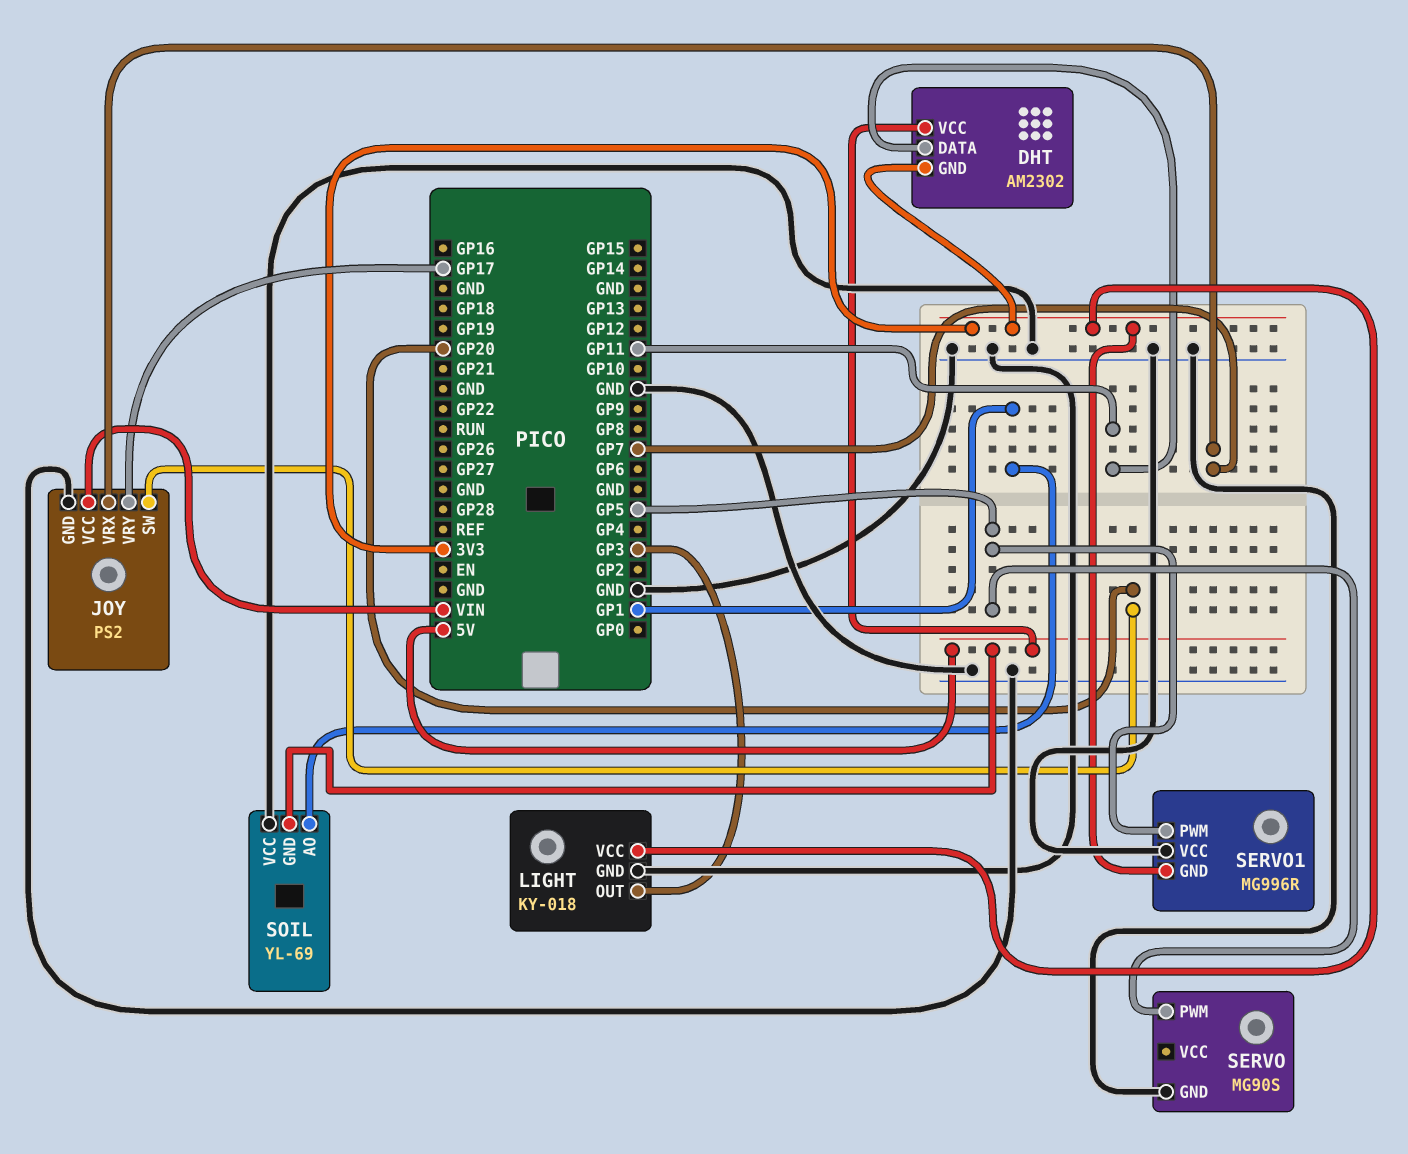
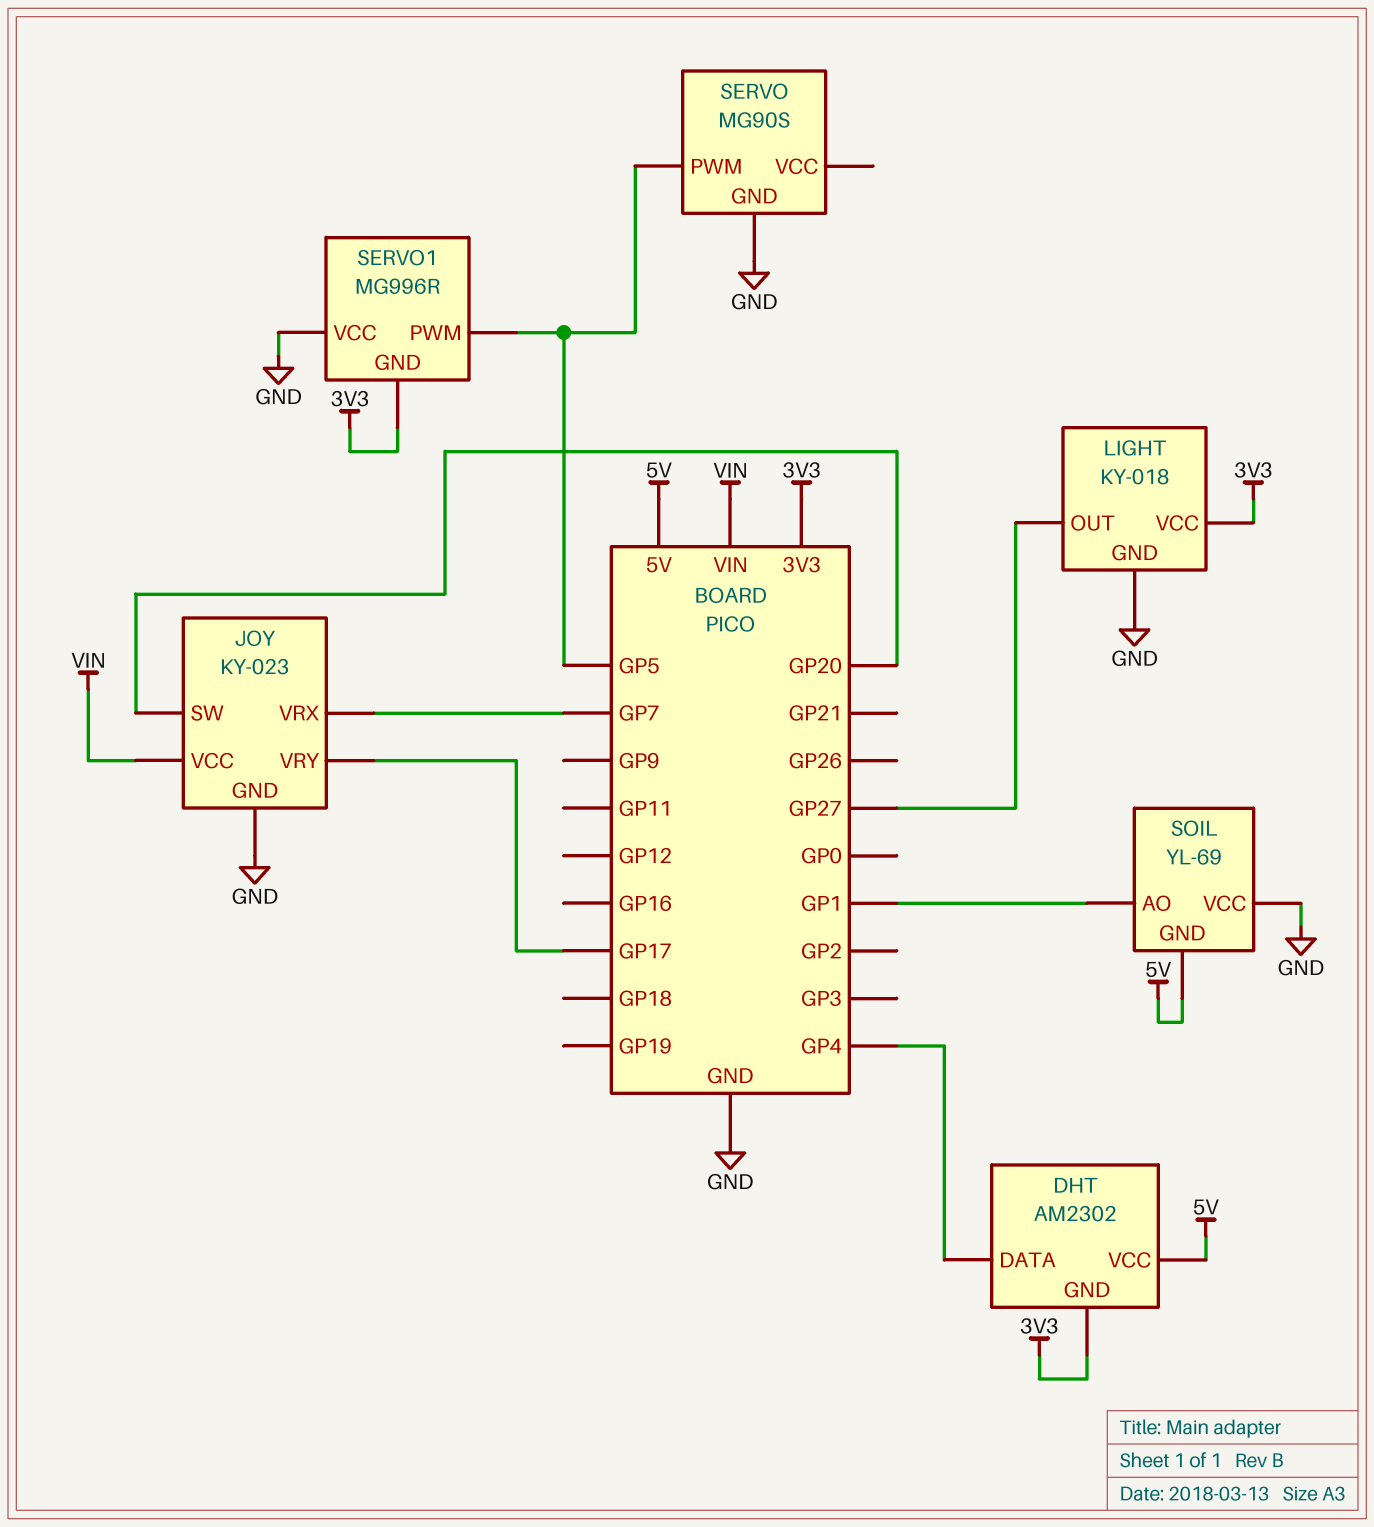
DHT pin DATA: GP11 -> GP4
JOY: PS2 -> KY-023
LIGHT pin OUT: GP3 -> GP27

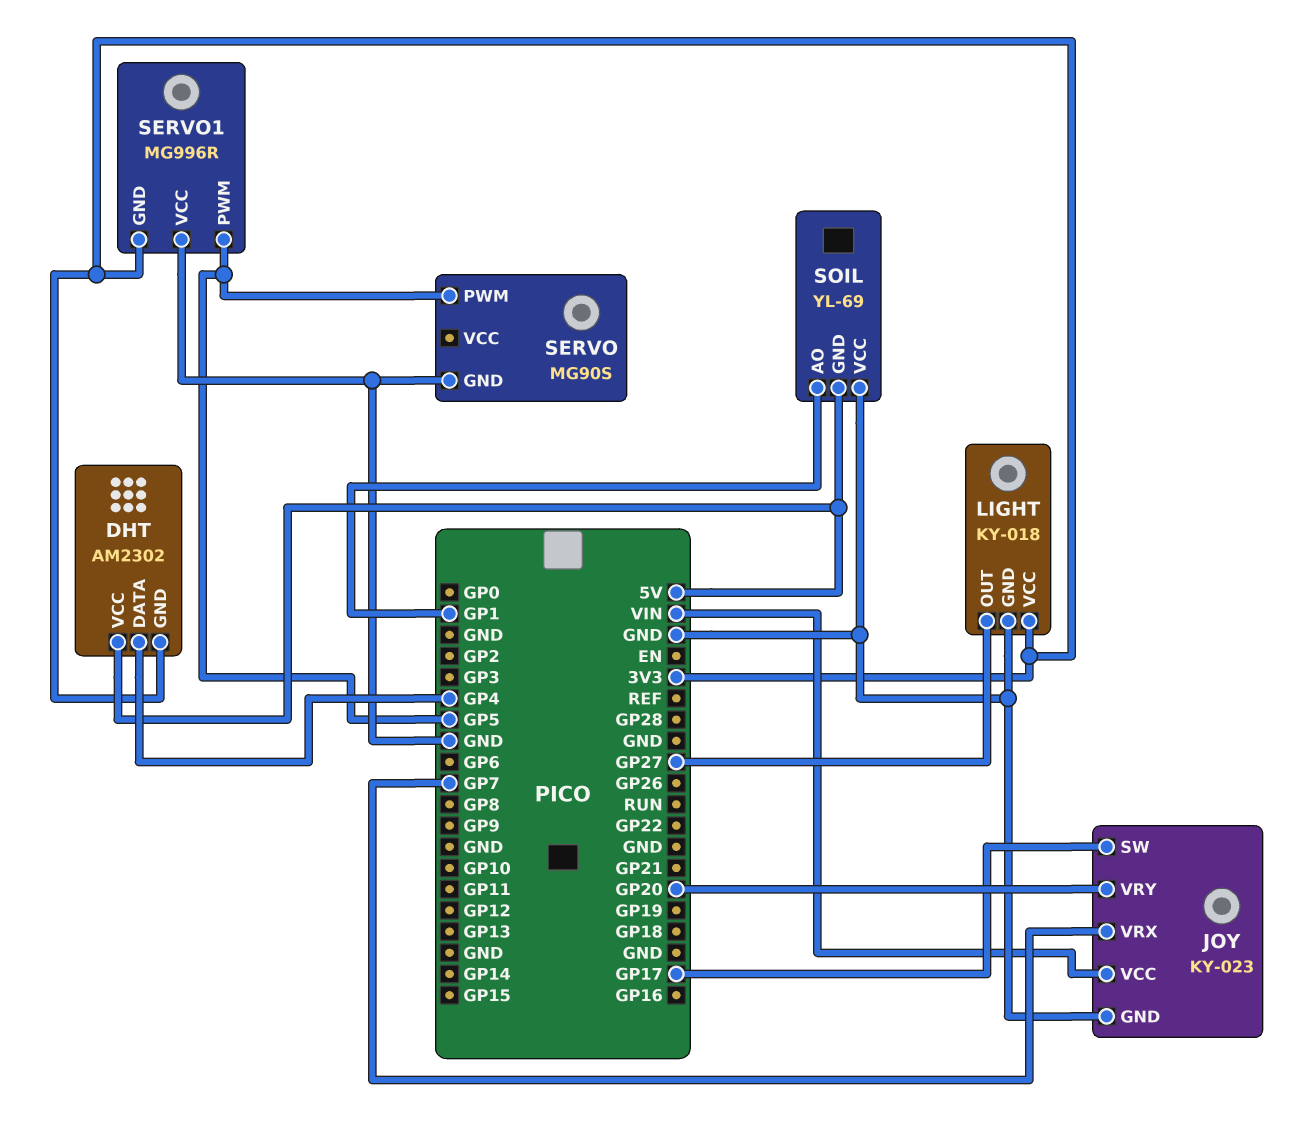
JOY pin SW: GP20 -> GP17
JOY pin VRY: GP17 -> GP20

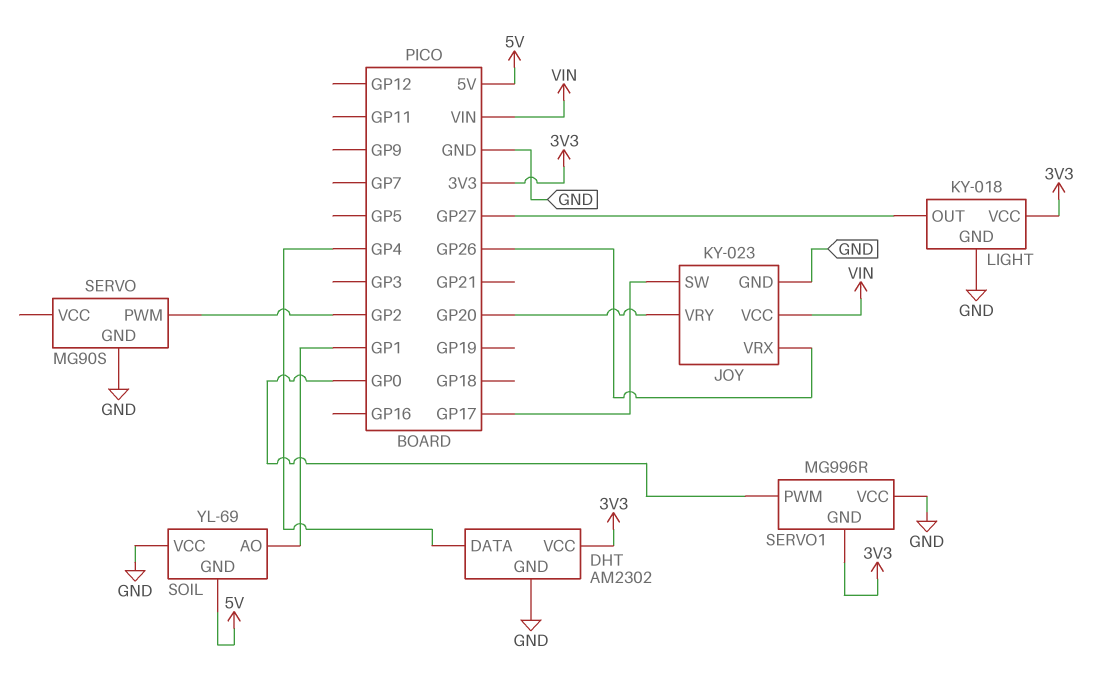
DHT pin GND: 3V3 -> GND
DHT pin VCC: 5V -> 3V3
JOY pin VRX: GP7 -> GP26
SERVO pin PWM: GP5 -> GP2
SERVO1 pin PWM: GP5 -> GP0

